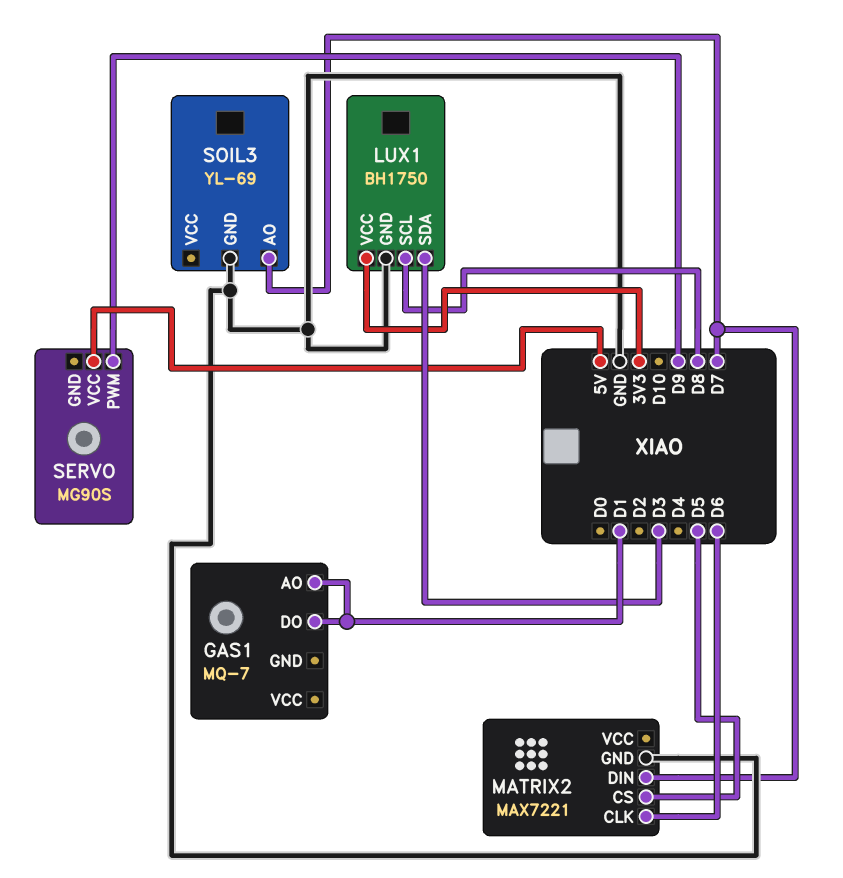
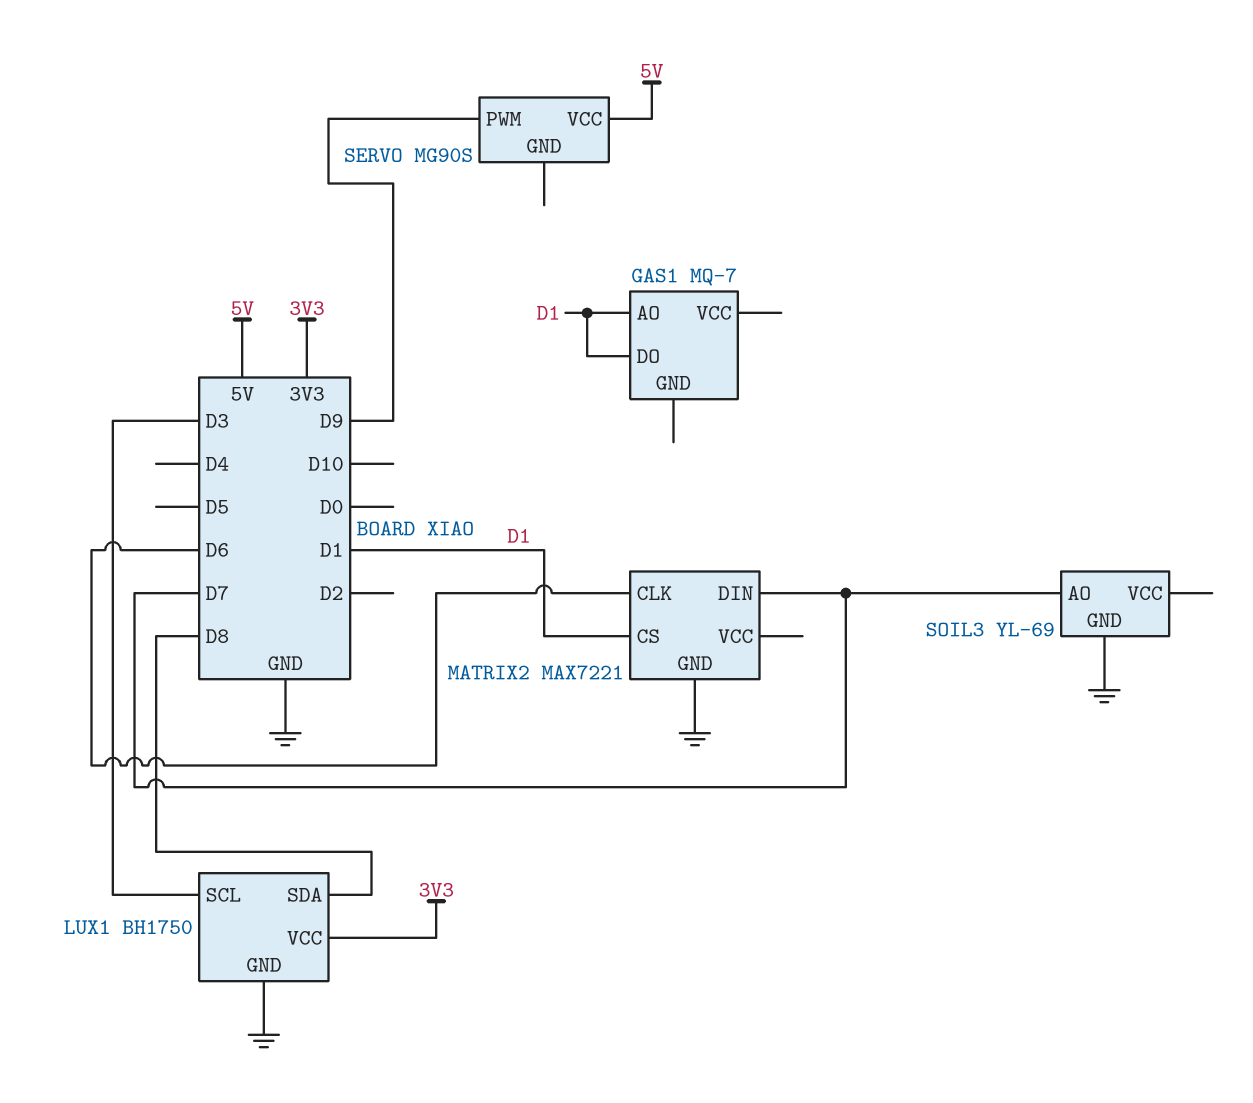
LUX1 pin SCL: D8 -> D3
LUX1 pin SDA: D3 -> D8
MATRIX2 pin CS: D5 -> D1

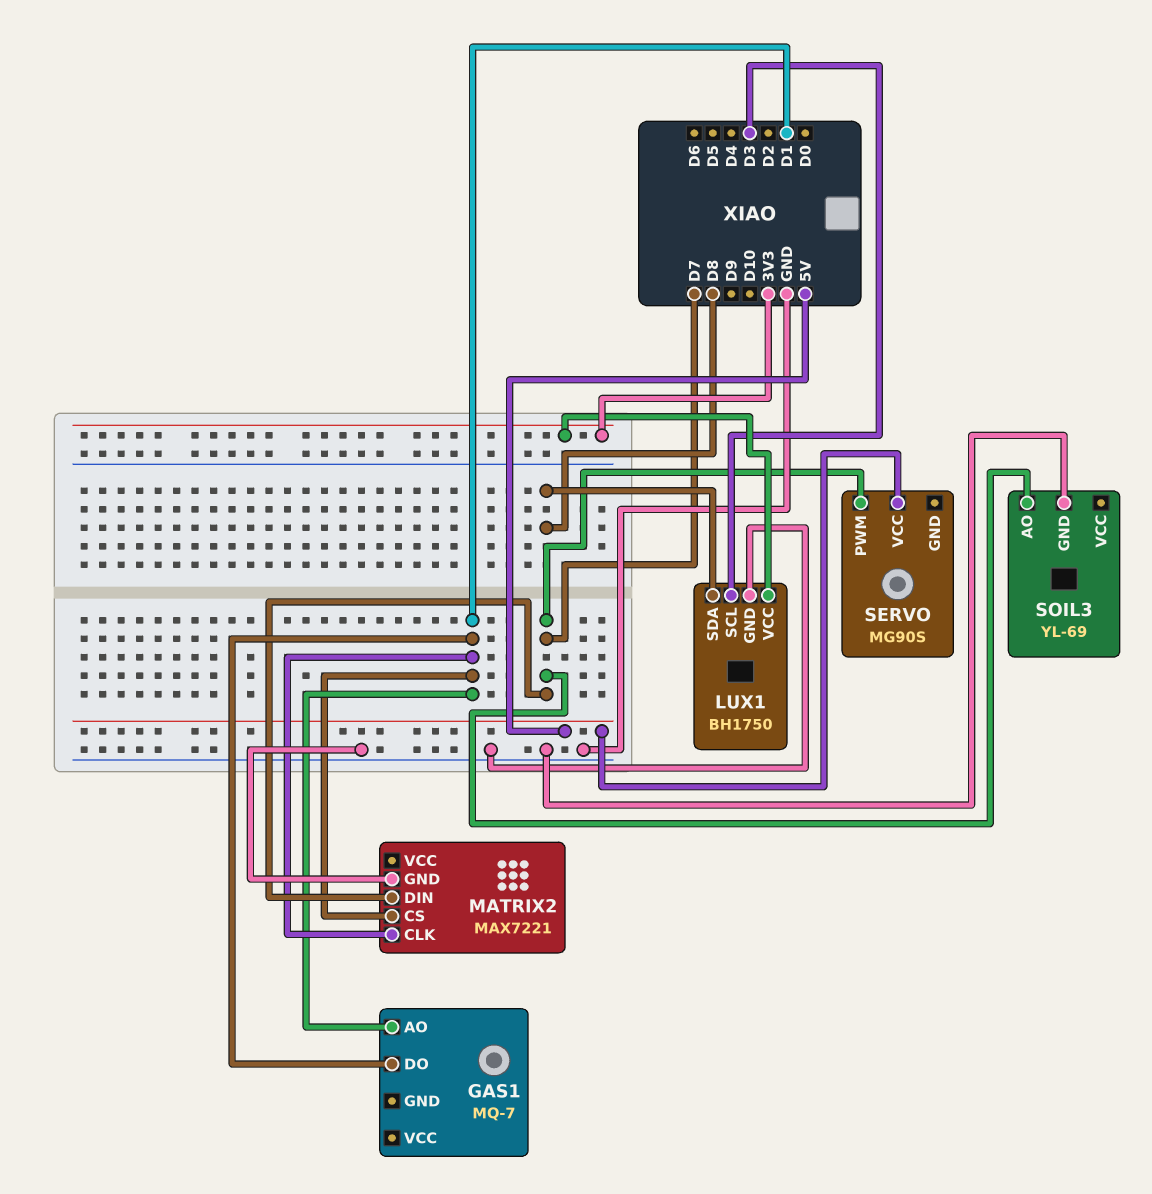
MATRIX2 pin CLK: D6 -> D1
SERVO pin PWM: D9 -> D7

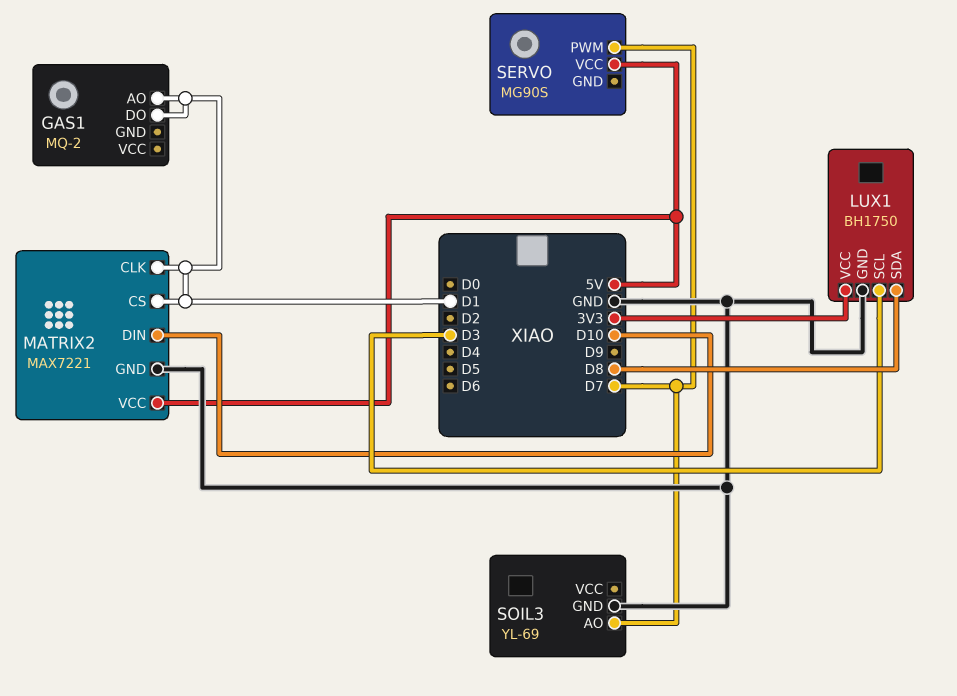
GAS1: MQ-7 -> MQ-2
MATRIX2 pin DIN: D7 -> D10
MATRIX2 pin VCC: none -> 5V

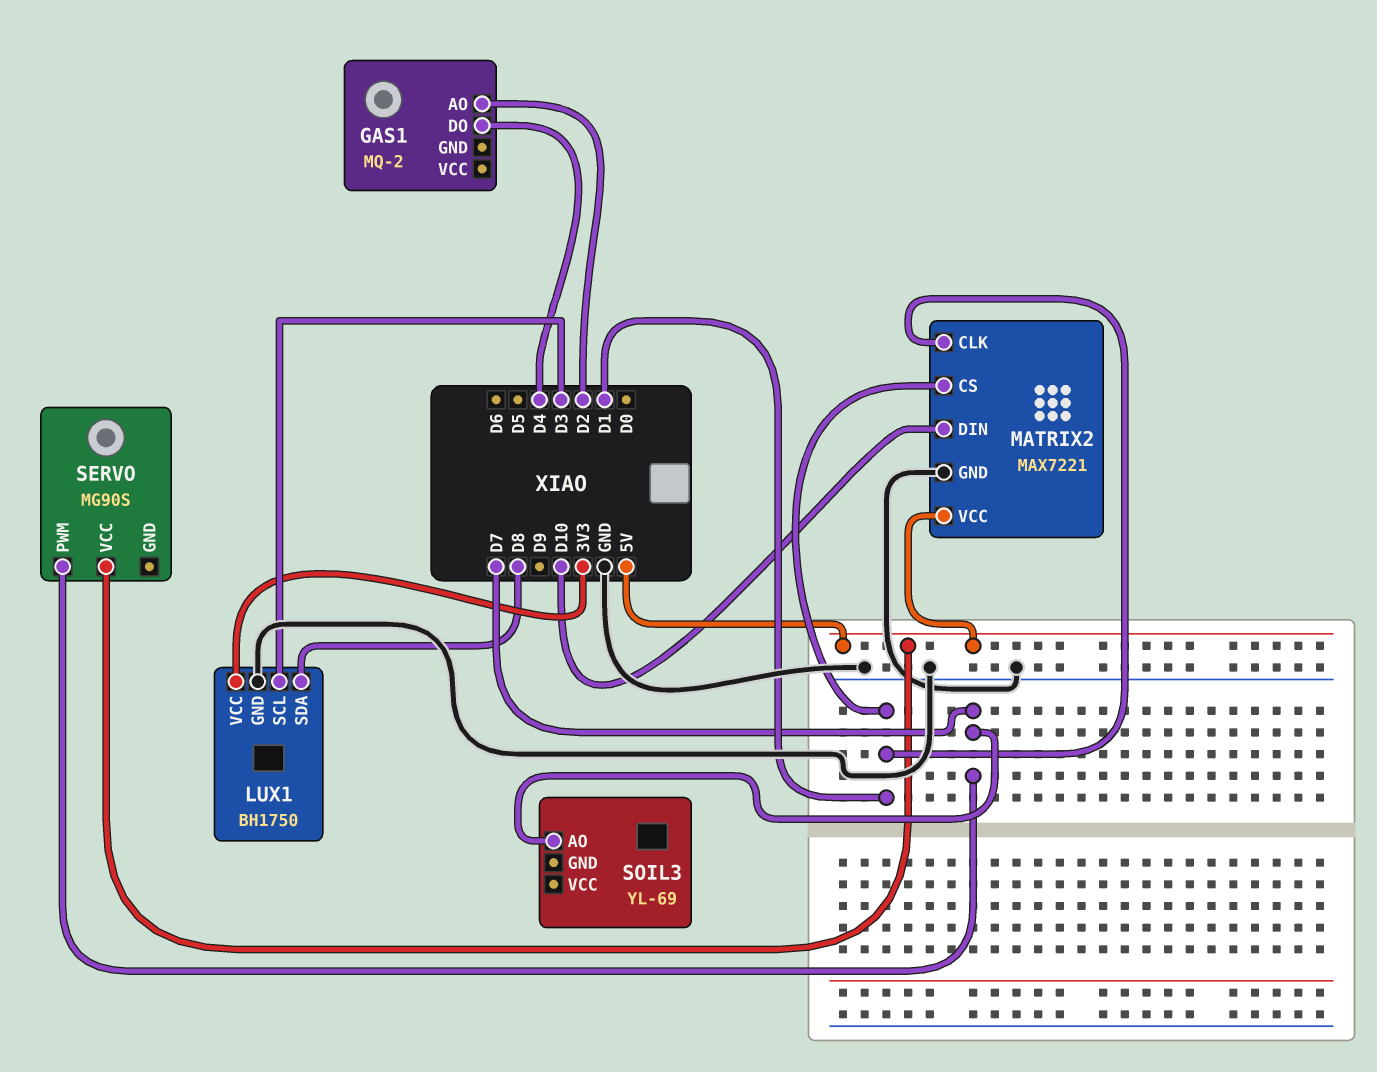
GAS1 pin AO: D1 -> D2
GAS1 pin DO: D1 -> D4
SOIL3 pin GND: GND -> none

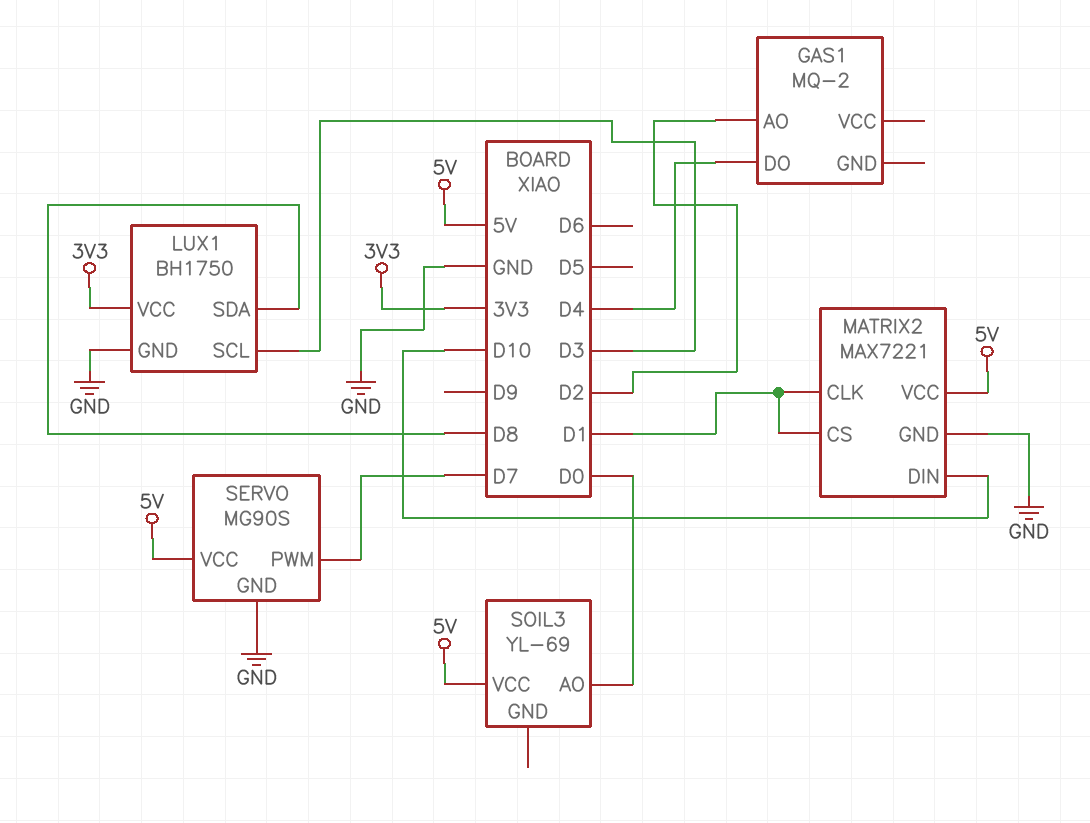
SERVO pin GND: none -> GND
SOIL3 pin AO: D7 -> D0
SOIL3 pin VCC: none -> 5V

